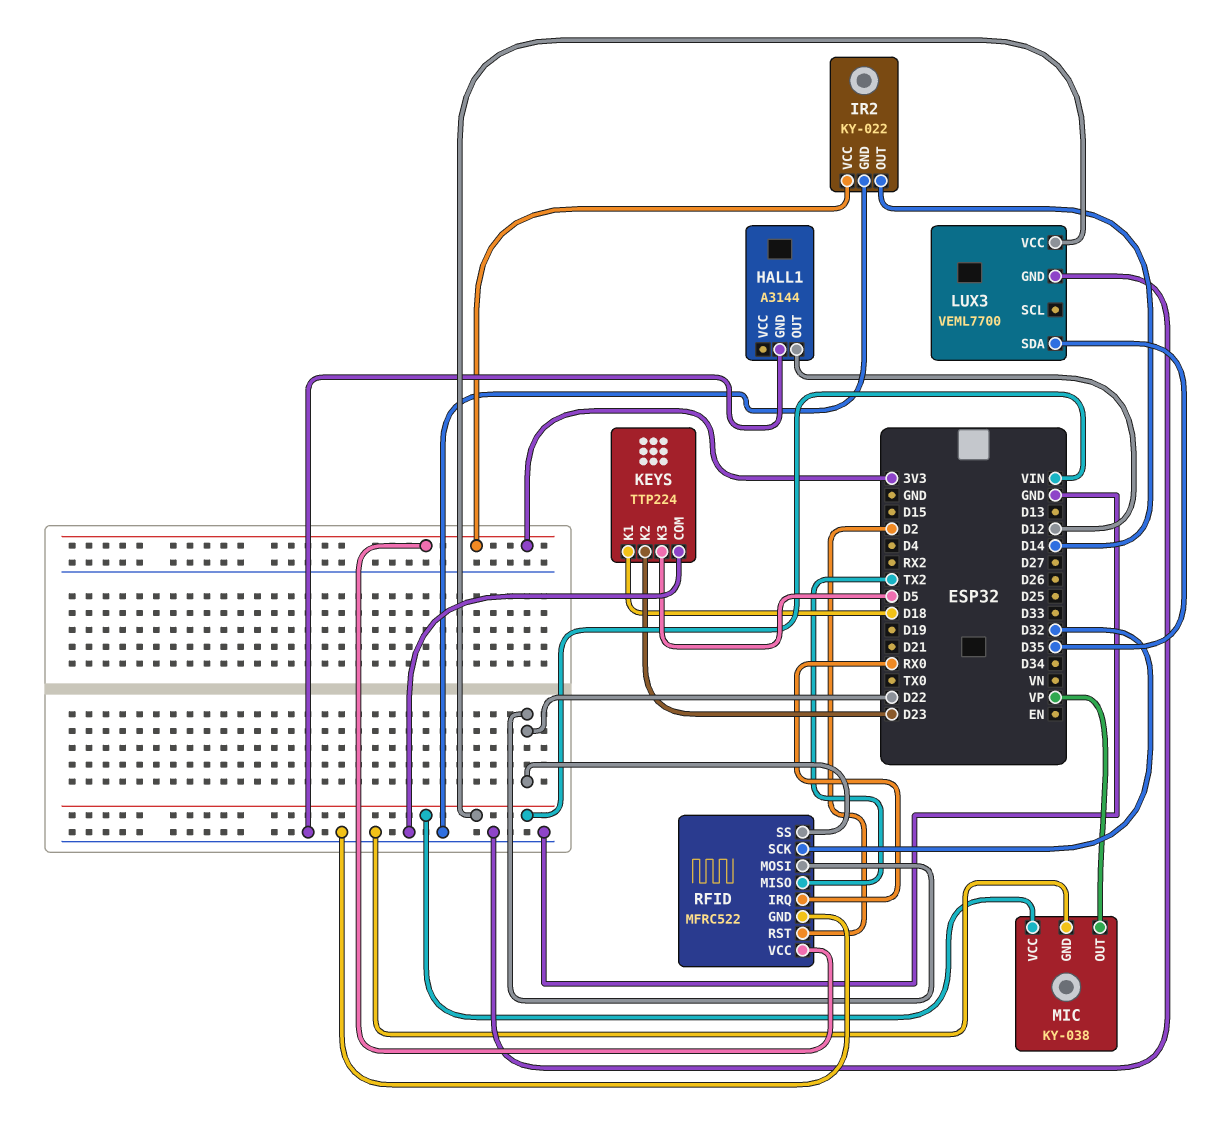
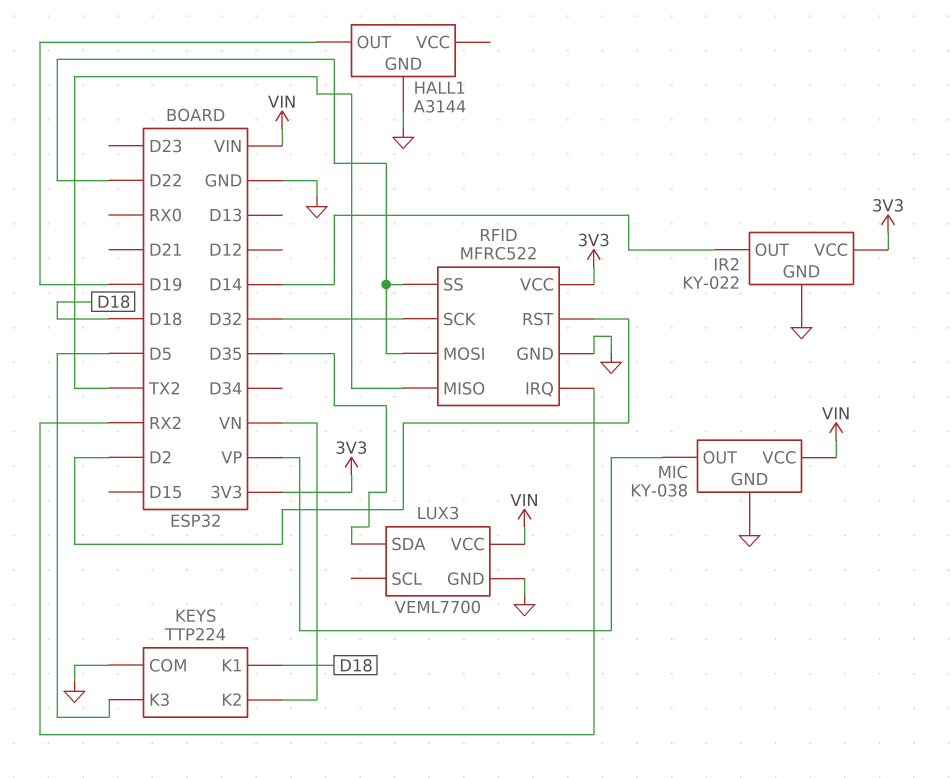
HALL1 pin OUT: D12 -> D19
KEYS pin K2: D23 -> VN
RFID pin IRQ: RX0 -> RX2

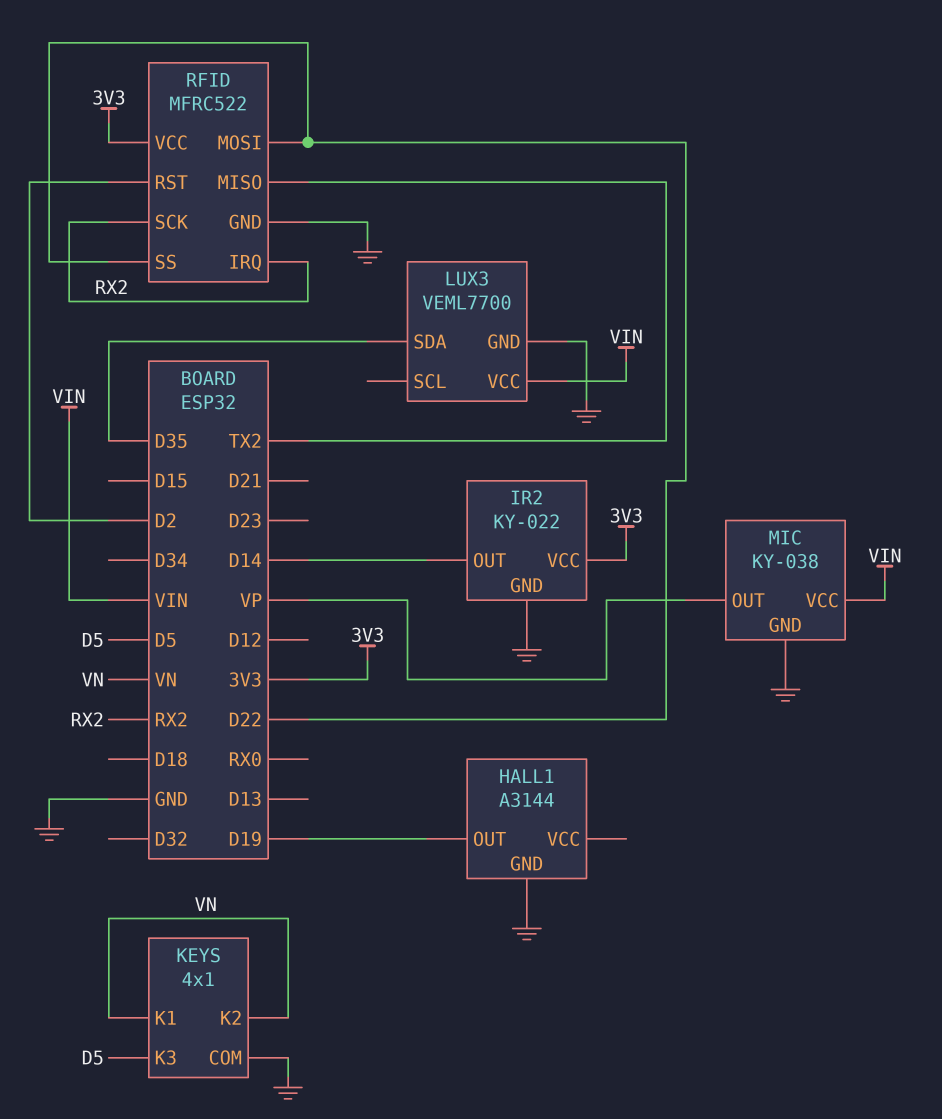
KEYS: TTP224 -> 4x1
KEYS pin K1: D18 -> VN
RFID pin SCK: D32 -> RX2

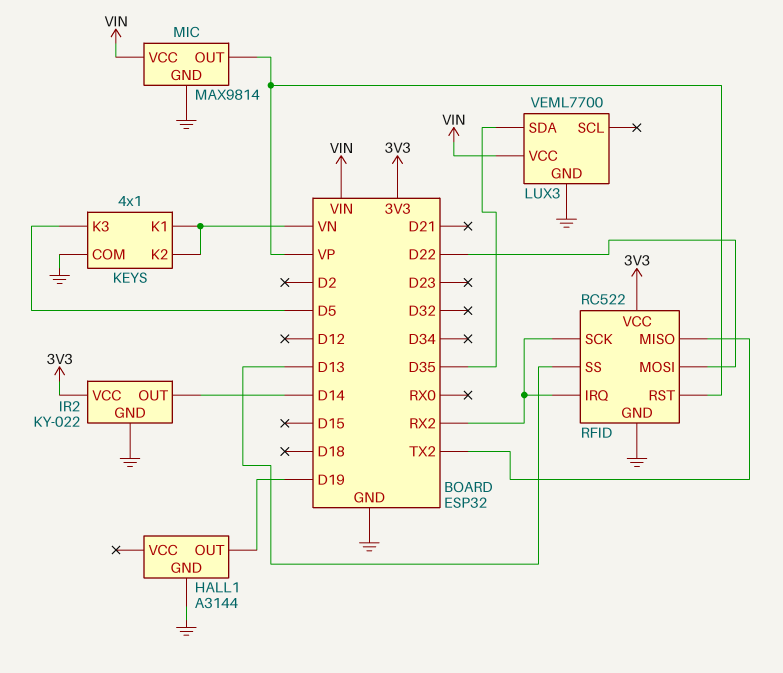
MIC: KY-038 -> MAX9814
RFID: MFRC522 -> RC522
RFID pin RST: D2 -> VP
RFID pin SS: D22 -> D13

